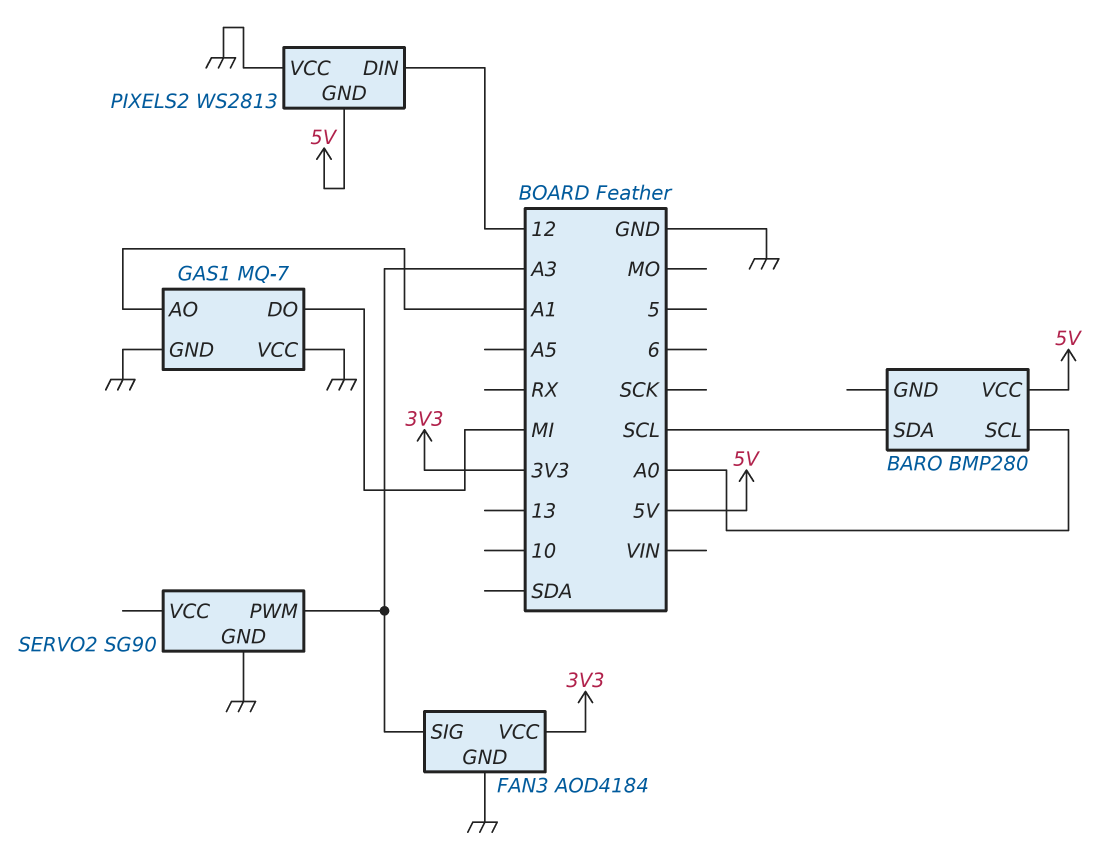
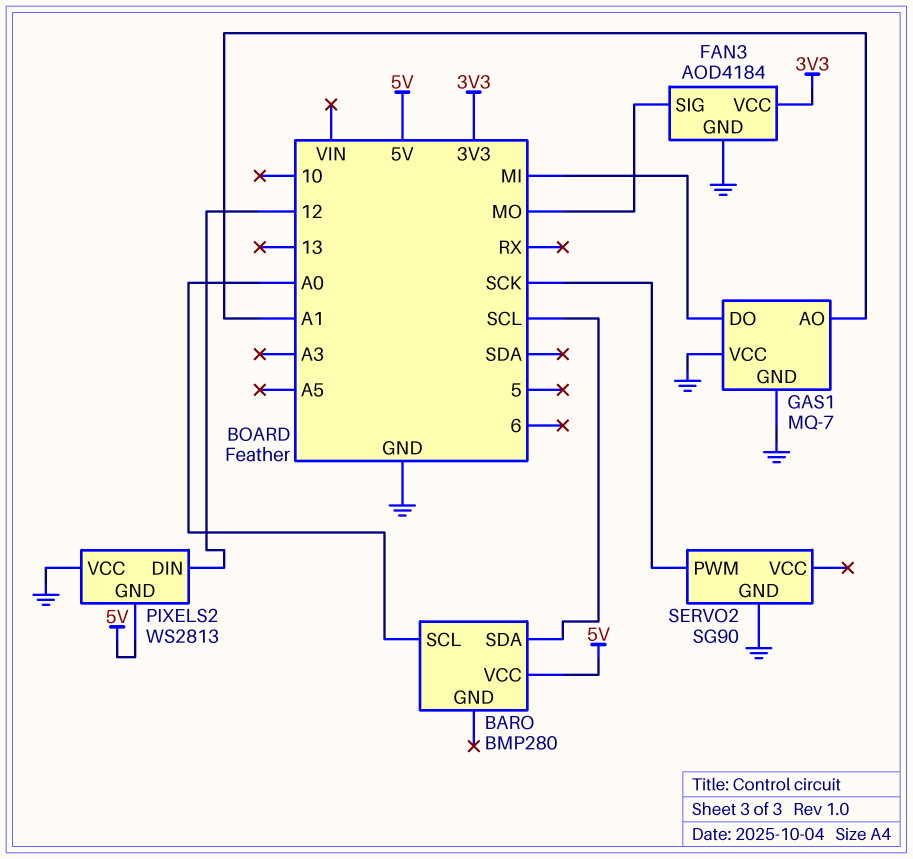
FAN3 pin SIG: A3 -> MO
SERVO2 pin PWM: A3 -> SCK

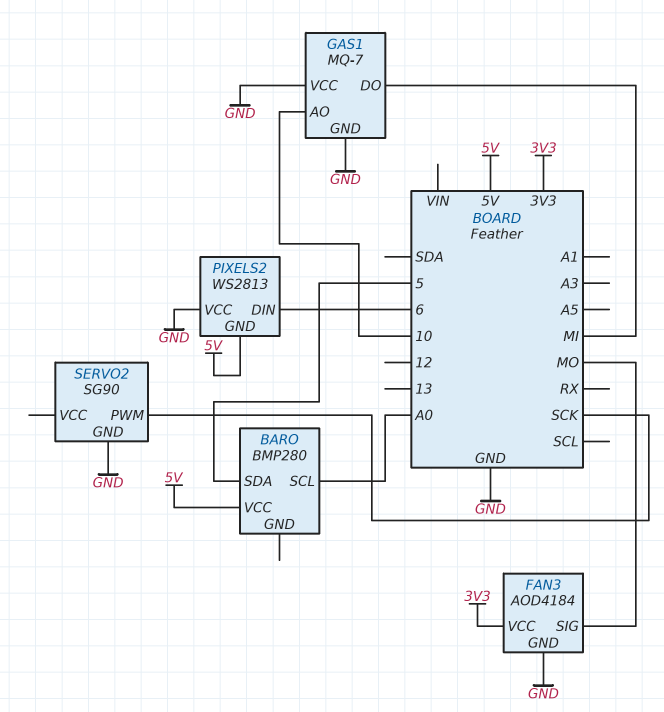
BARO pin SDA: SCL -> 5
GAS1 pin AO: A1 -> 10
PIXELS2 pin DIN: 12 -> 6

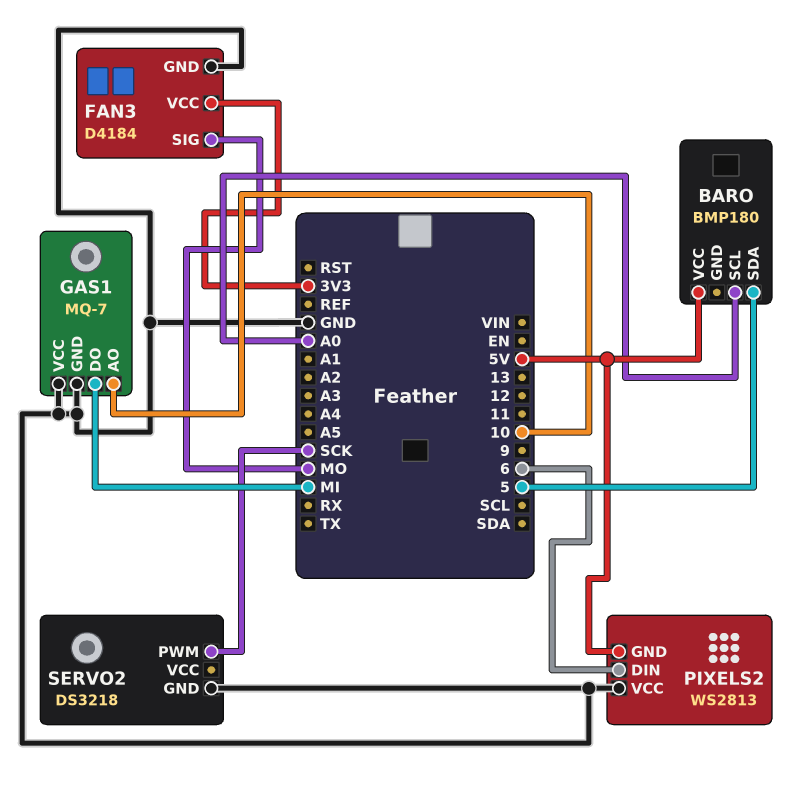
BARO: BMP280 -> BMP180
FAN3: AOD4184 -> D4184
SERVO2: SG90 -> DS3218

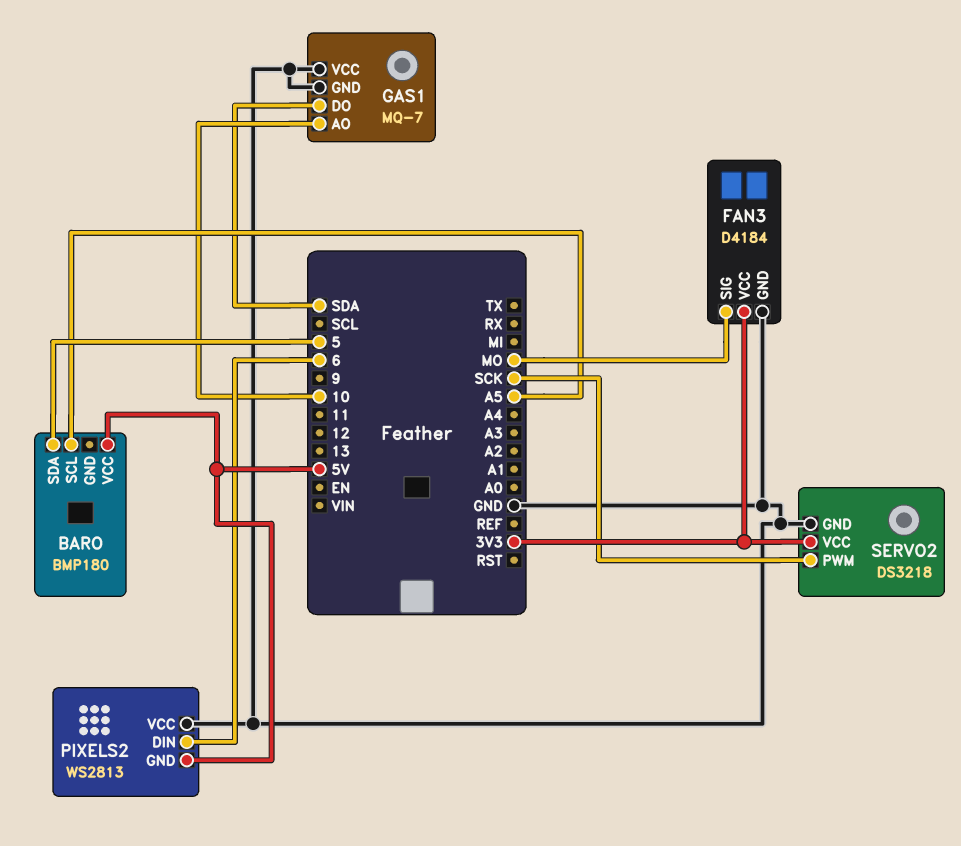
BARO pin SCL: A0 -> A5
GAS1 pin DO: MI -> SDA
SERVO2 pin VCC: none -> 3V3

